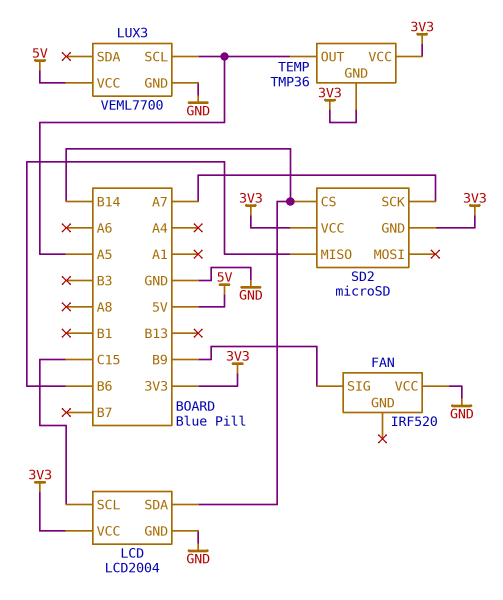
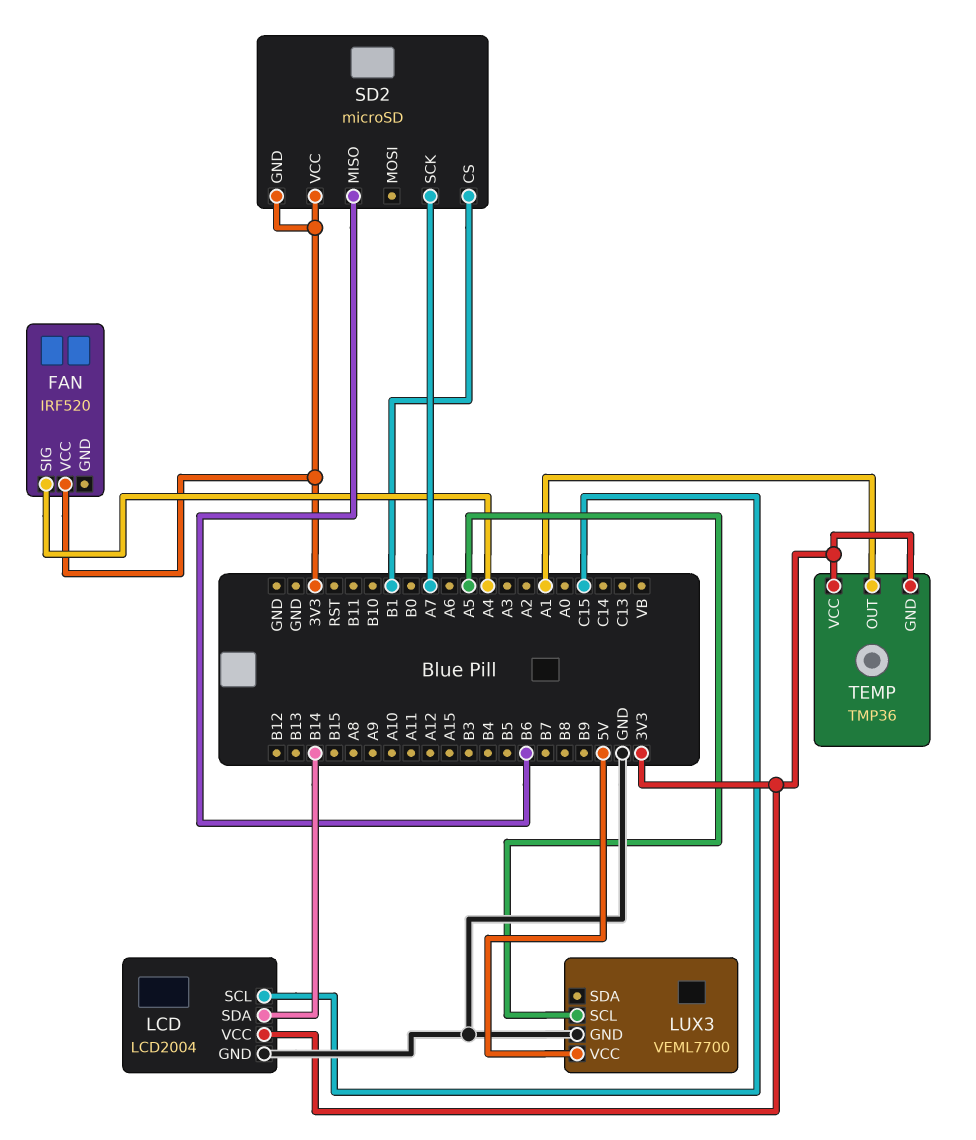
FAN pin SIG: B9 -> A4
FAN pin VCC: GND -> 3V3
SD2 pin CS: B14 -> B1
TEMP pin OUT: A5 -> A1

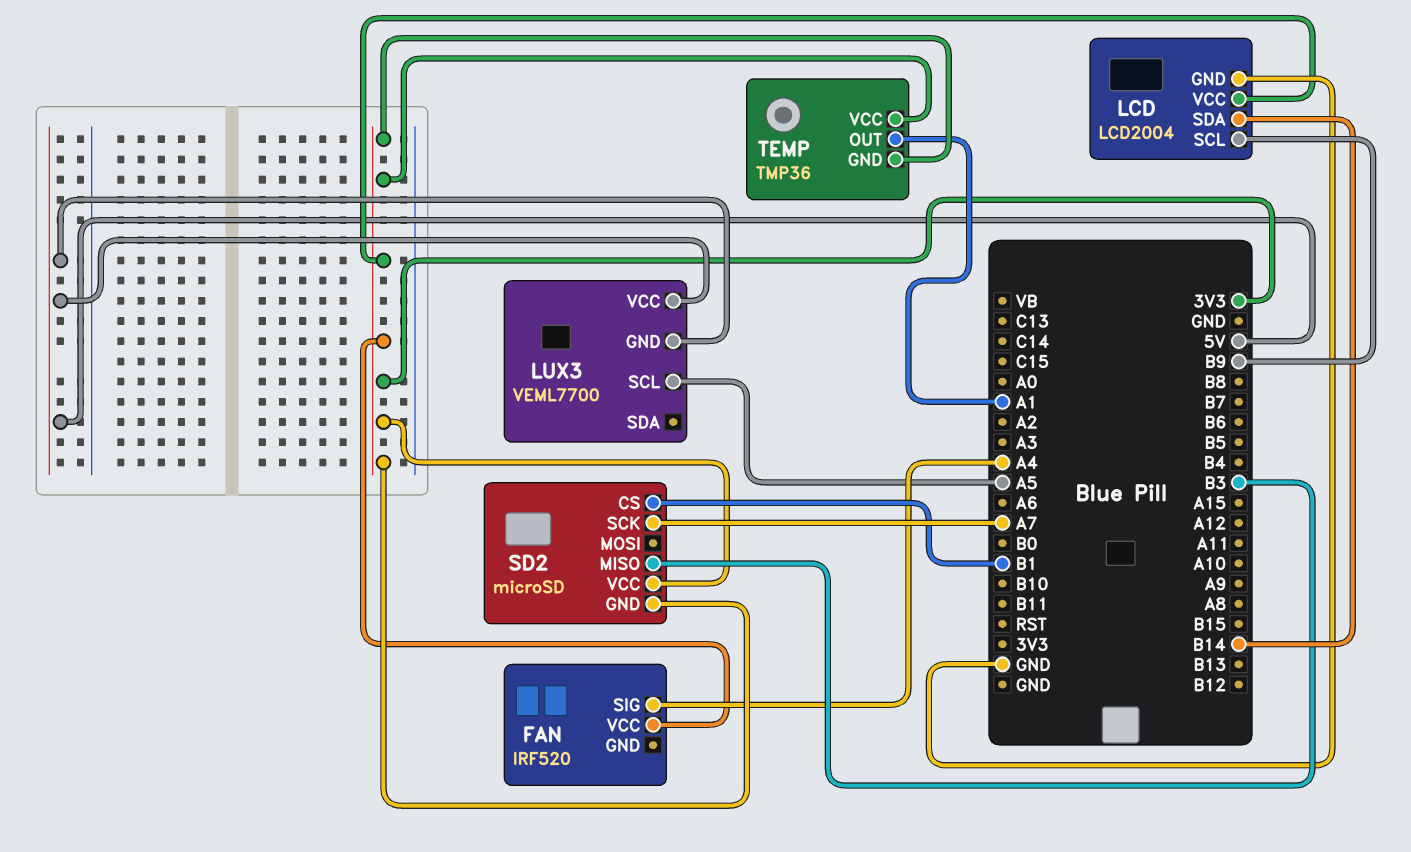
LCD pin SCL: C15 -> B9
LUX3 pin GND: GND -> 5V
SD2 pin MISO: B6 -> B3

